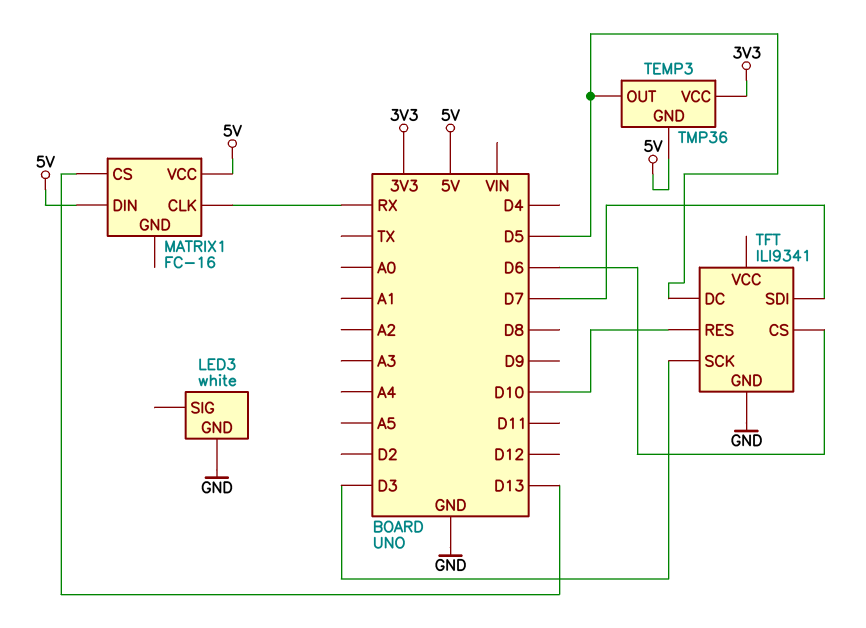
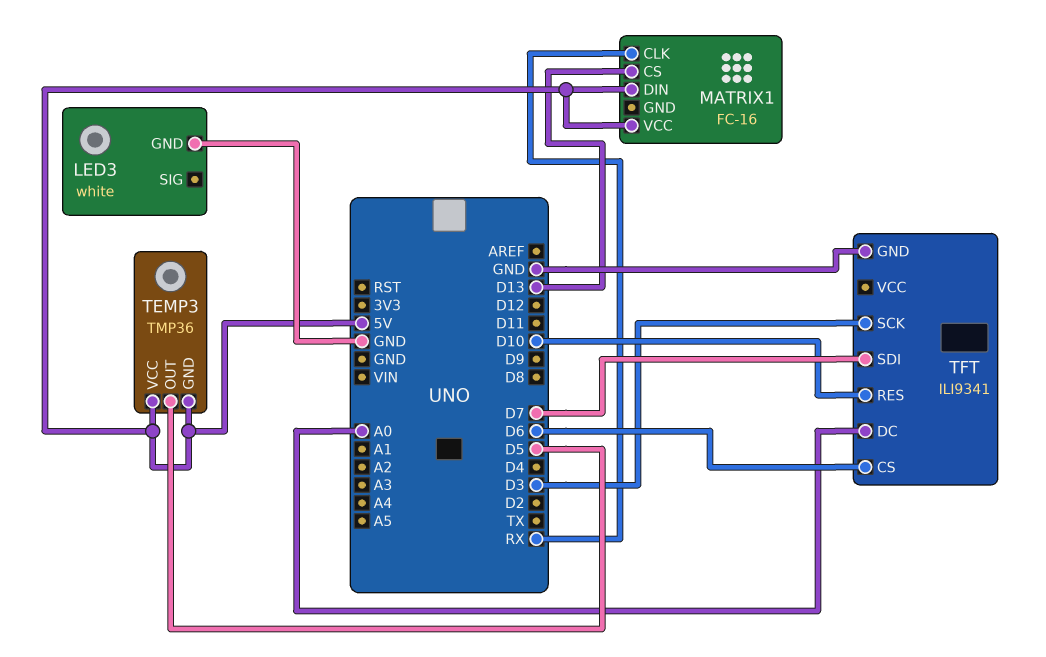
TEMP3 pin VCC: 3V3 -> 5V
TFT pin DC: D5 -> A0

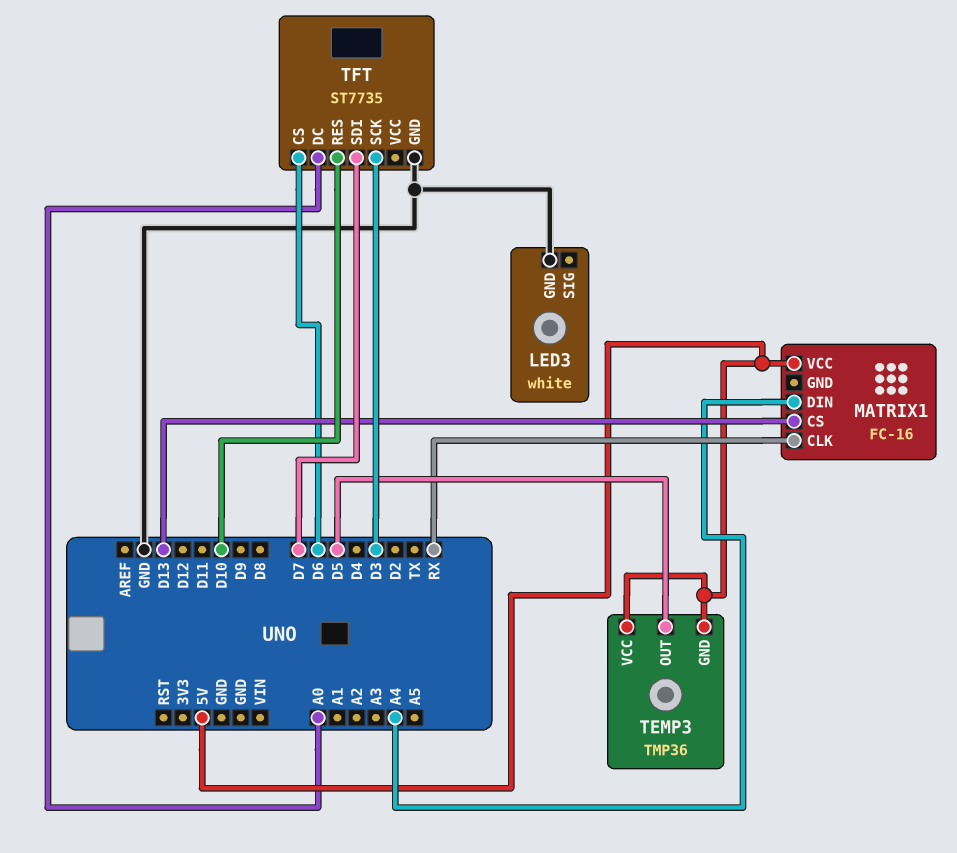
MATRIX1 pin DIN: 5V -> A4
TFT: ILI9341 -> ST7735

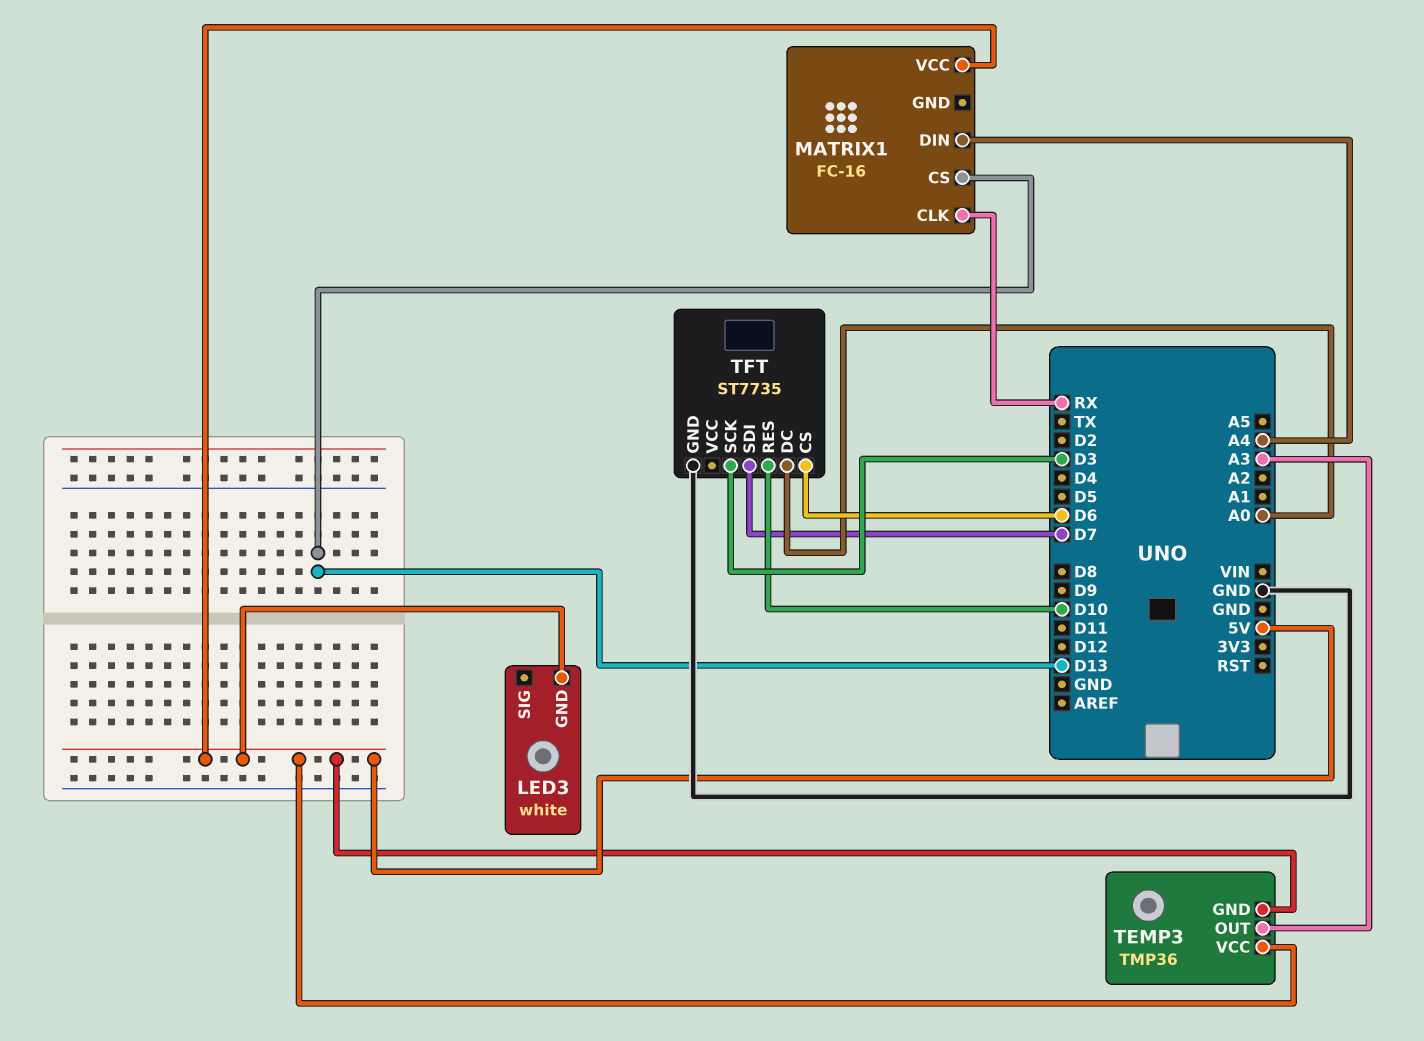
LED3 pin GND: GND -> 5V
TEMP3 pin OUT: D5 -> A3

